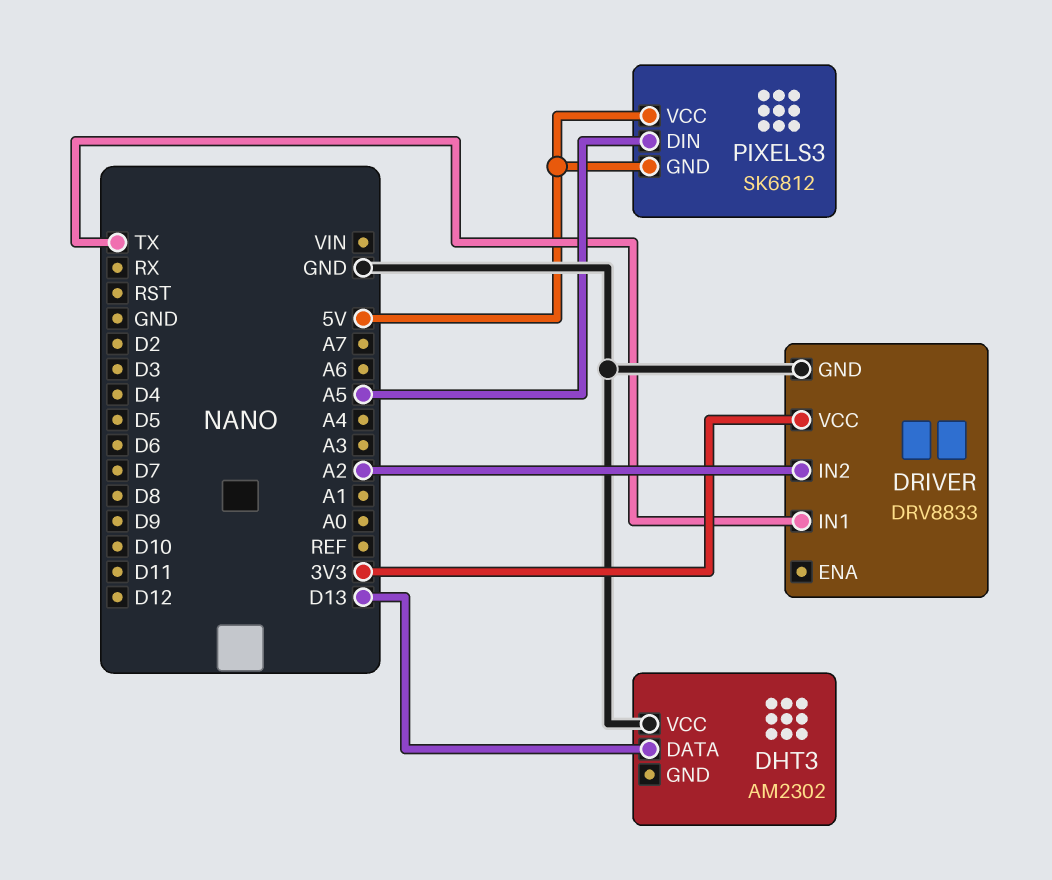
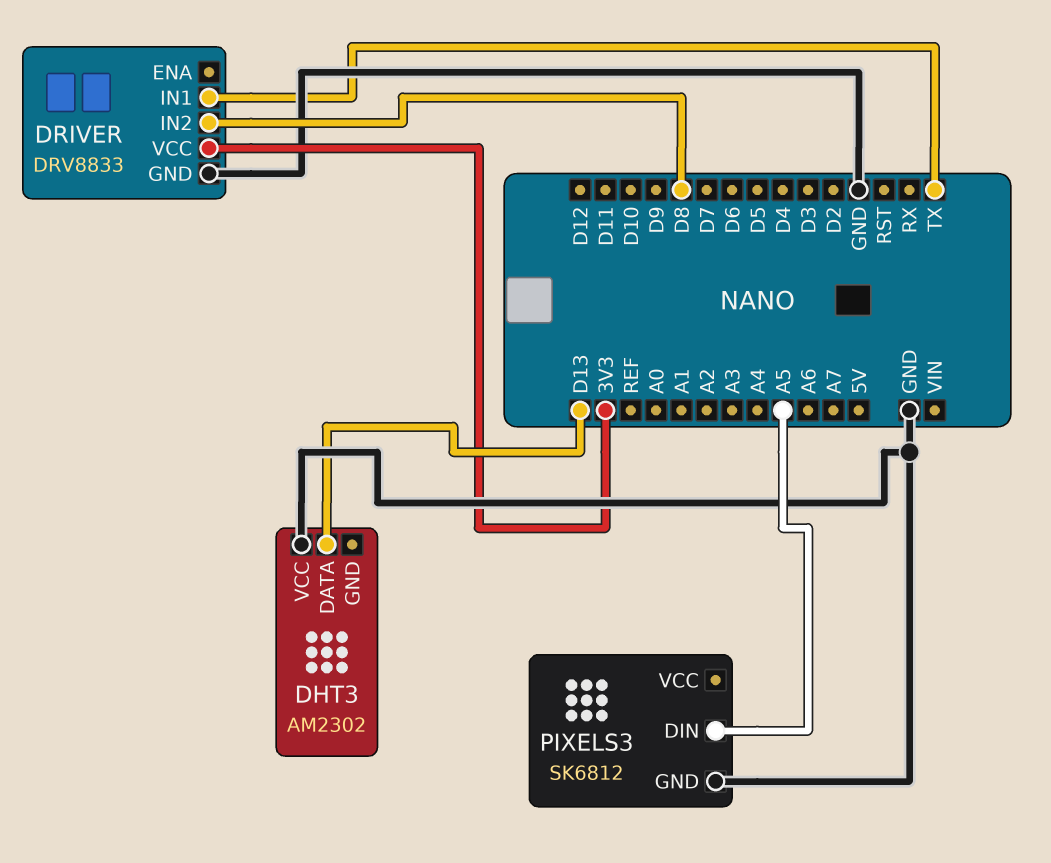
DRIVER pin IN2: A2 -> D8
PIXELS3 pin GND: 5V -> GND
PIXELS3 pin VCC: 5V -> none

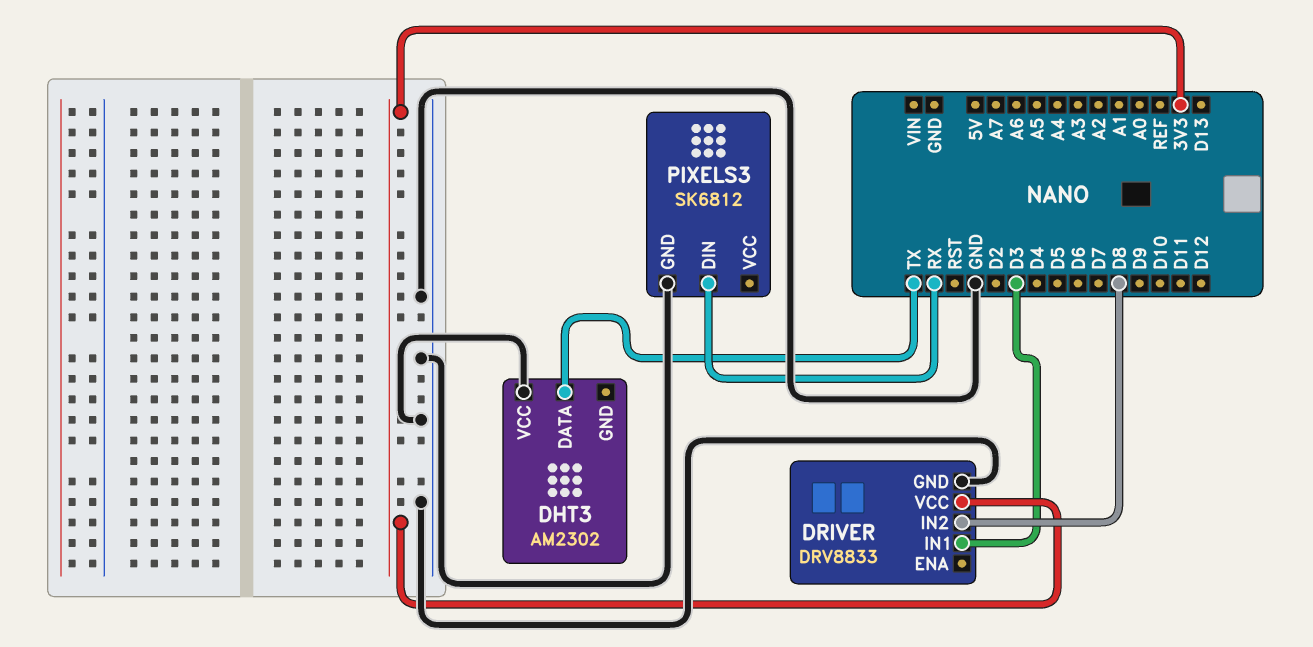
DHT3 pin DATA: D13 -> TX
DRIVER pin IN1: TX -> D3
PIXELS3 pin DIN: A5 -> RX

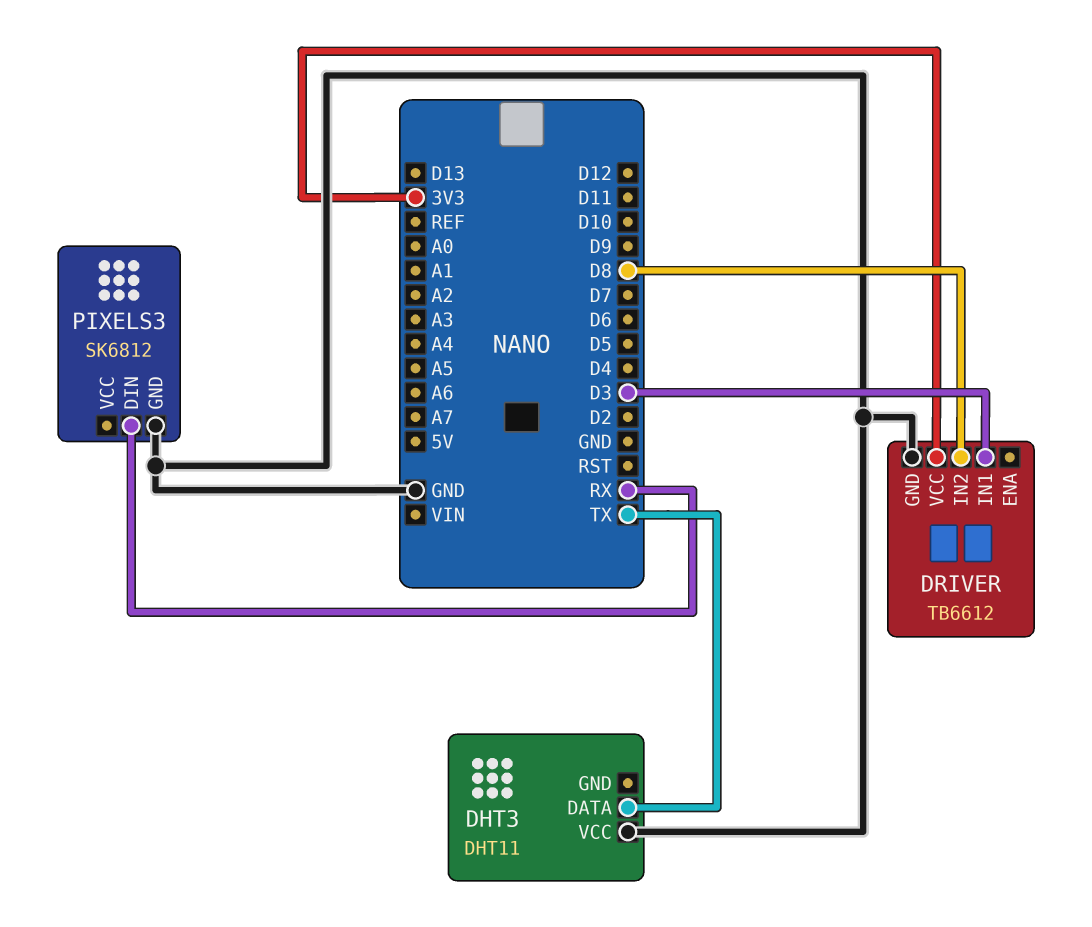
DHT3: AM2302 -> DHT11
DRIVER: DRV8833 -> TB6612

